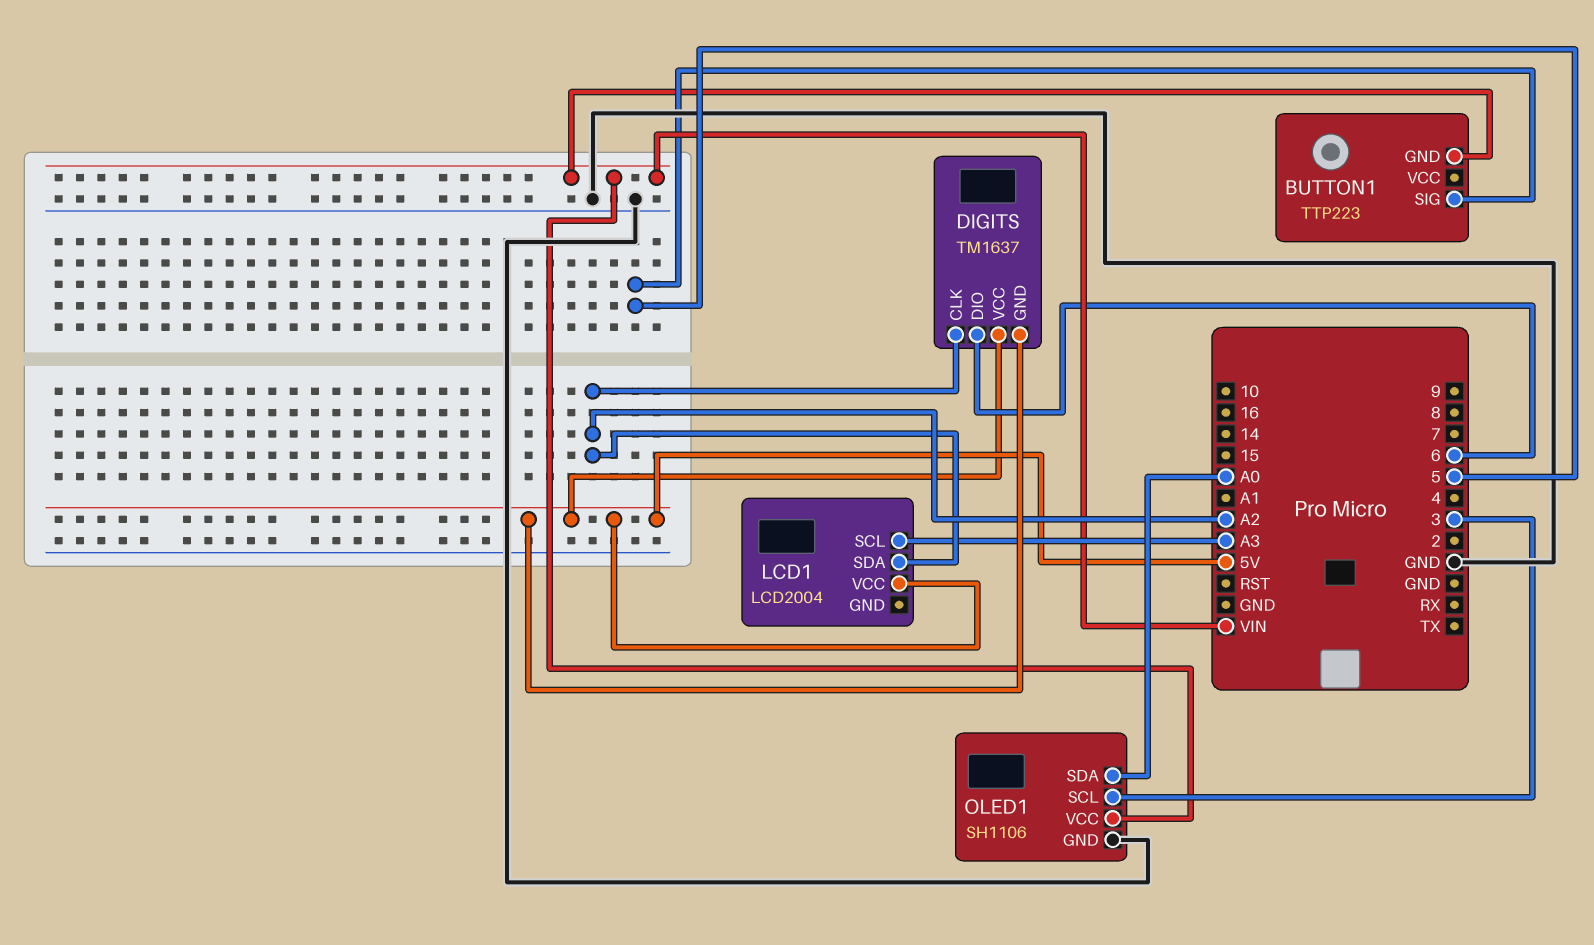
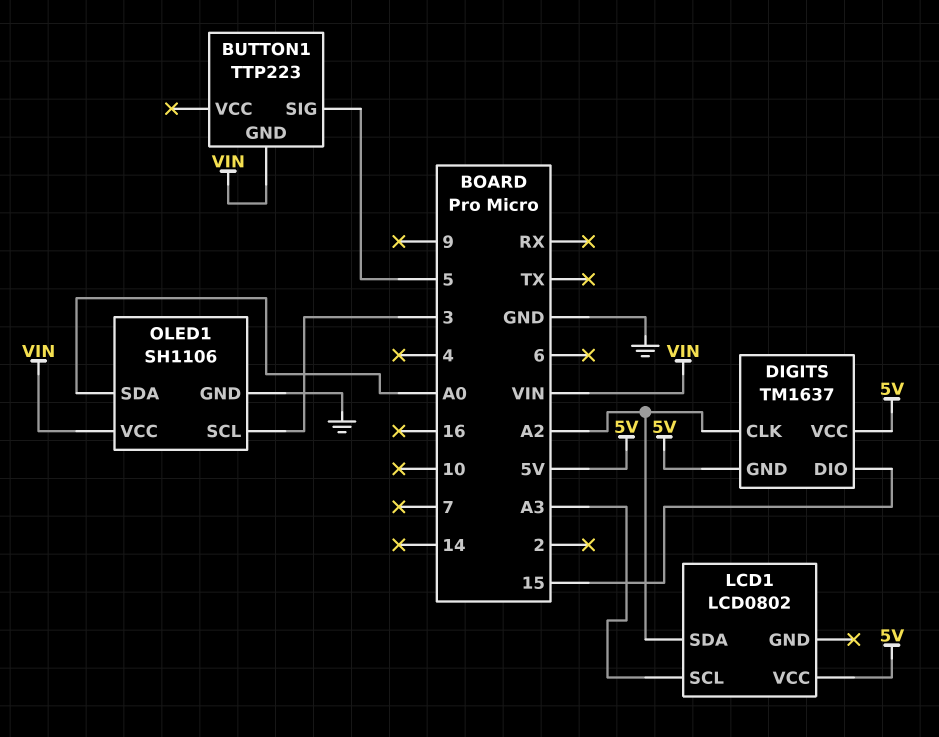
DIGITS pin DIO: 6 -> 15
LCD1: LCD2004 -> LCD0802

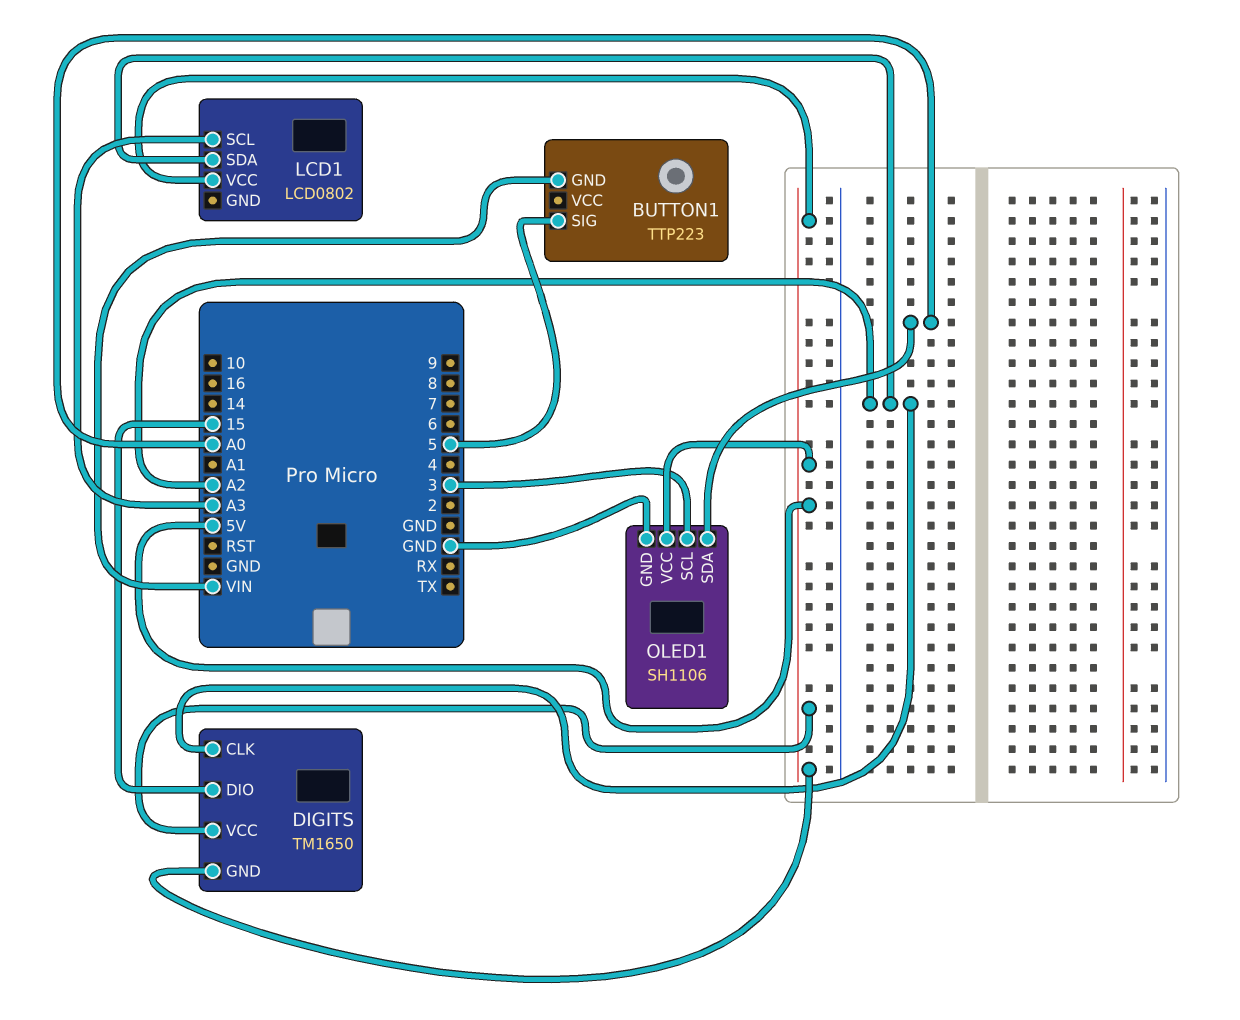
DIGITS: TM1637 -> TM1650
OLED1 pin VCC: VIN -> 5V

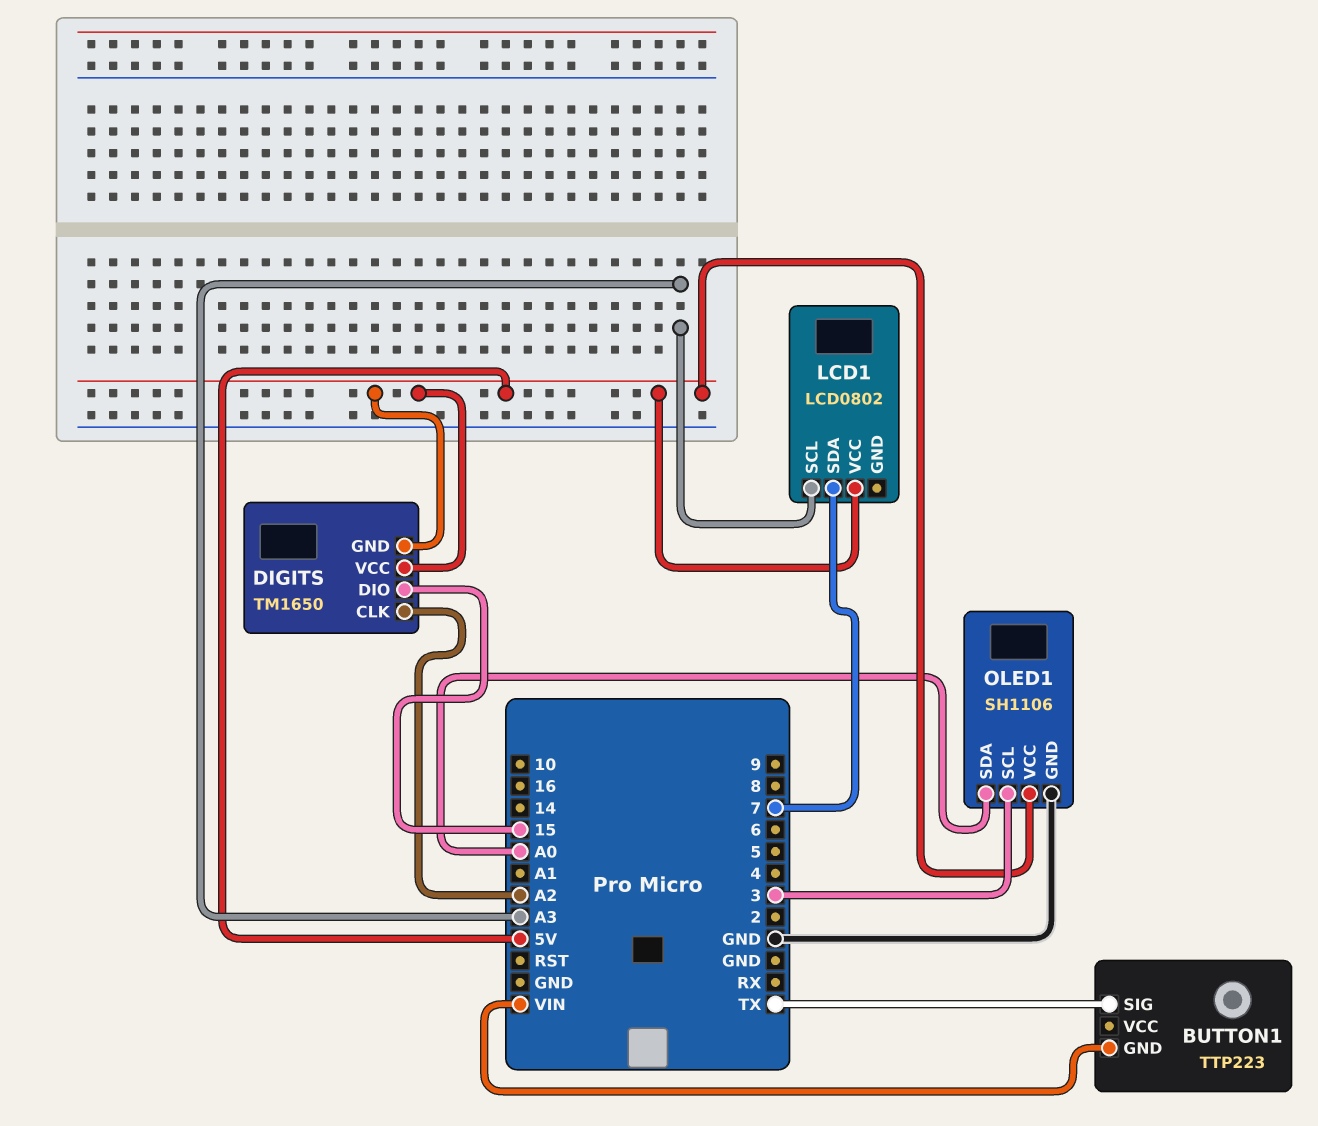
BUTTON1 pin SIG: 5 -> TX
LCD1 pin SDA: A2 -> 7

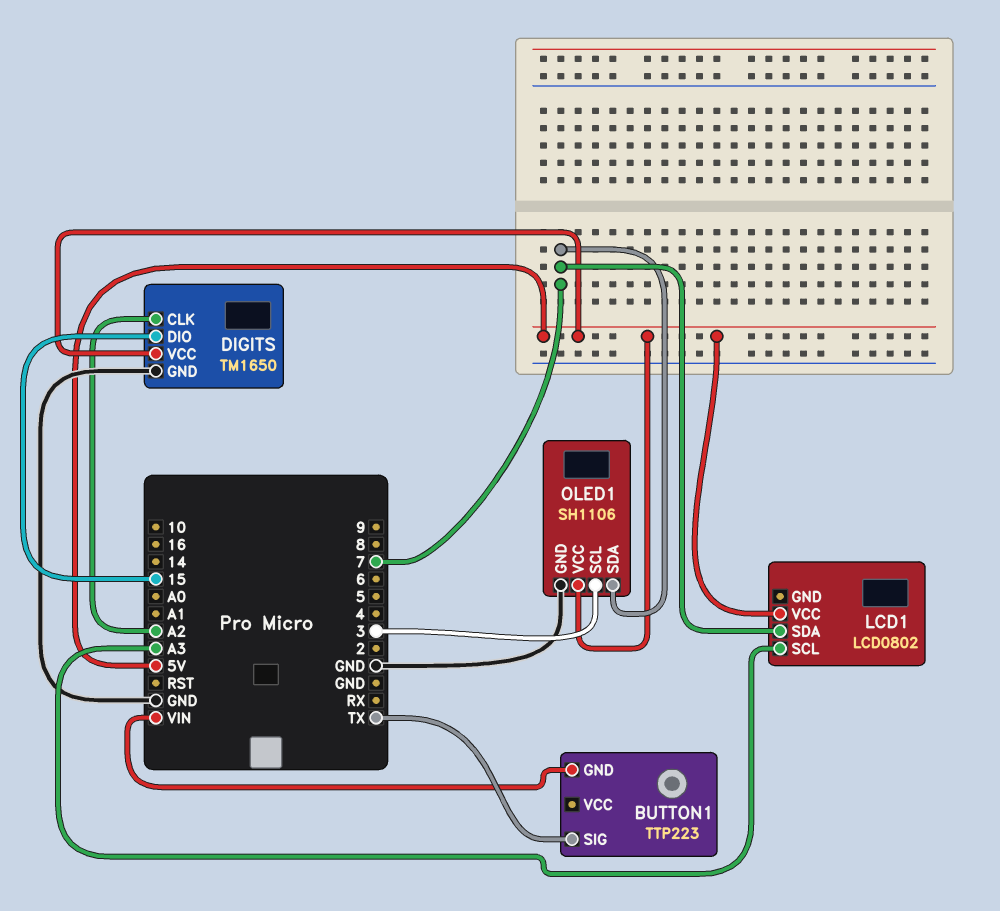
DIGITS pin GND: 5V -> GND
OLED1 pin SDA: A0 -> 7

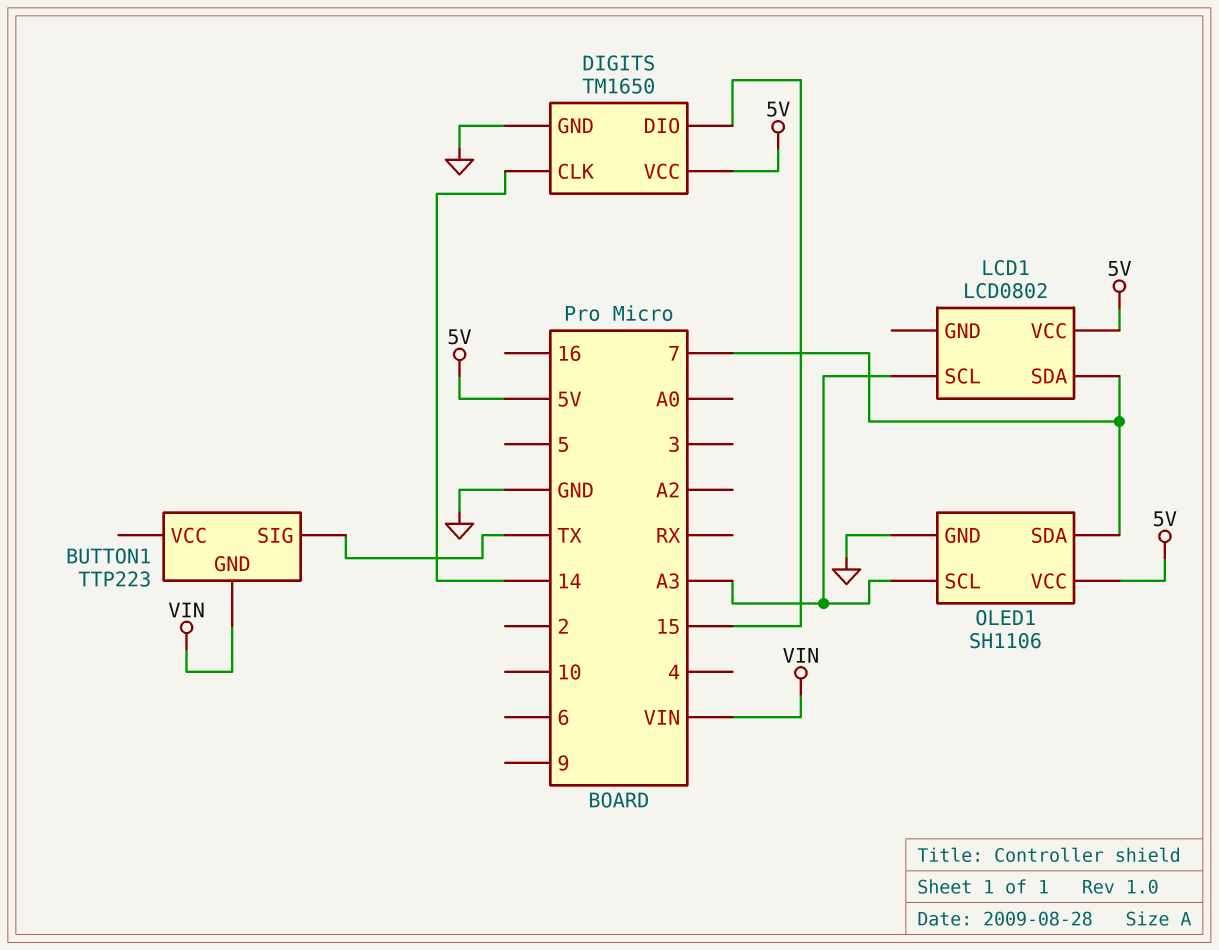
DIGITS pin CLK: A2 -> 14
OLED1 pin SCL: 3 -> A3

